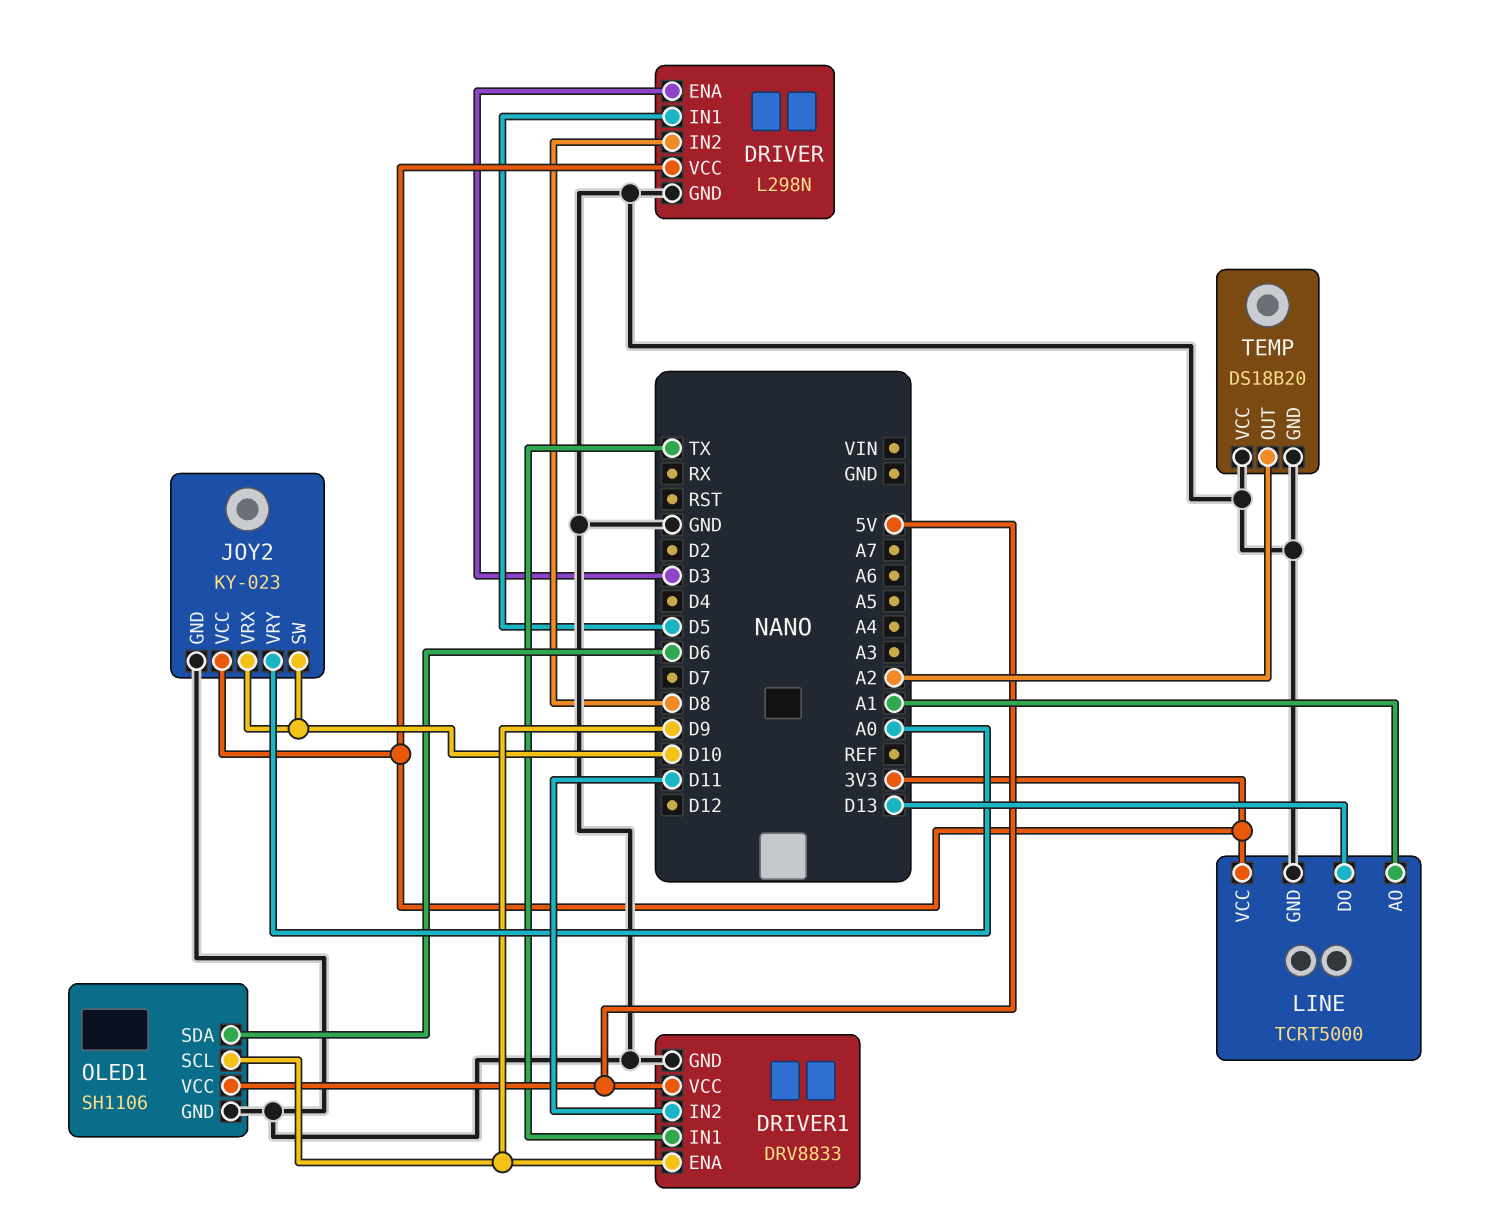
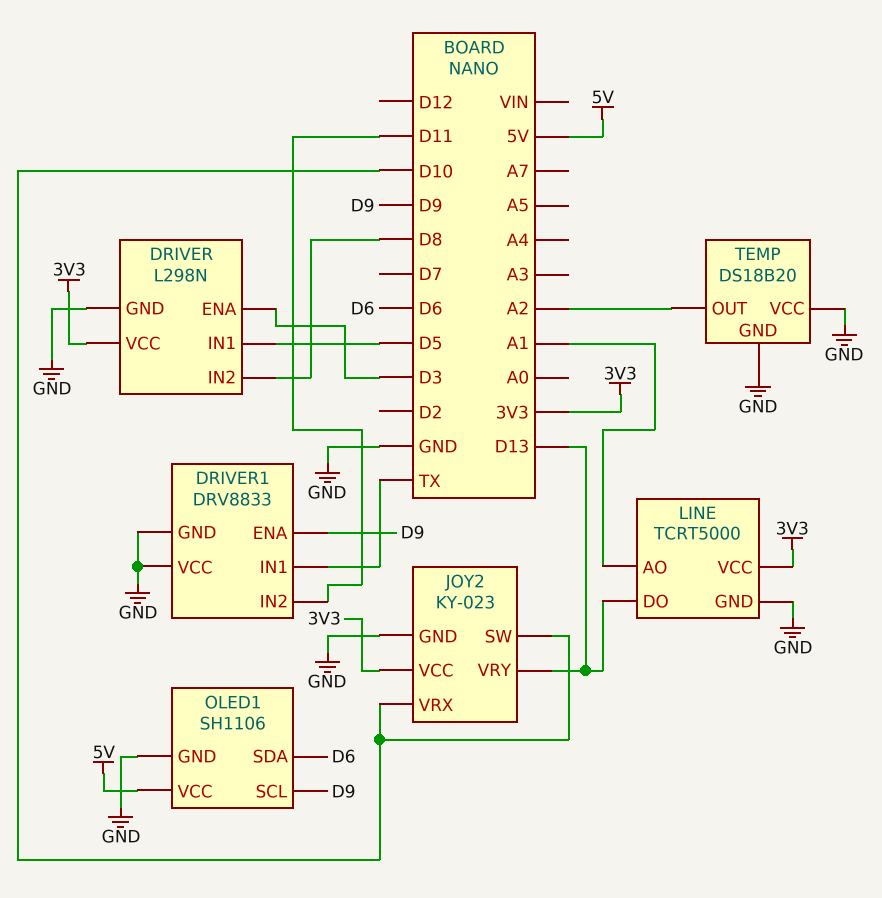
DRIVER1 pin VCC: 5V -> GND
JOY2 pin VRY: A0 -> D13

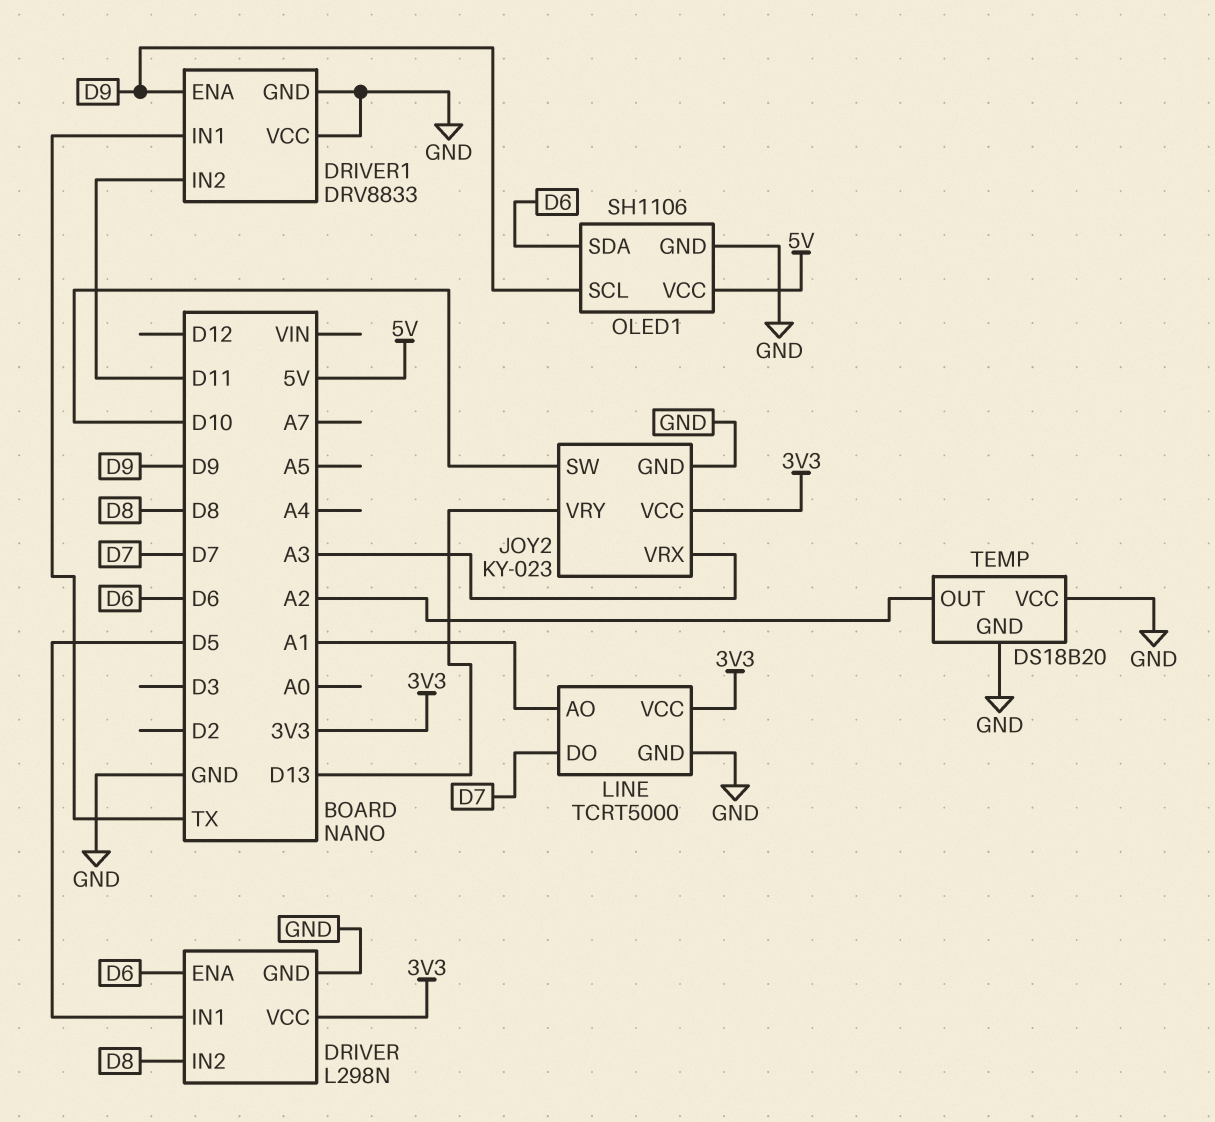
DRIVER pin ENA: D3 -> D6
JOY2 pin VRX: D10 -> A3
LINE pin DO: D13 -> D7

